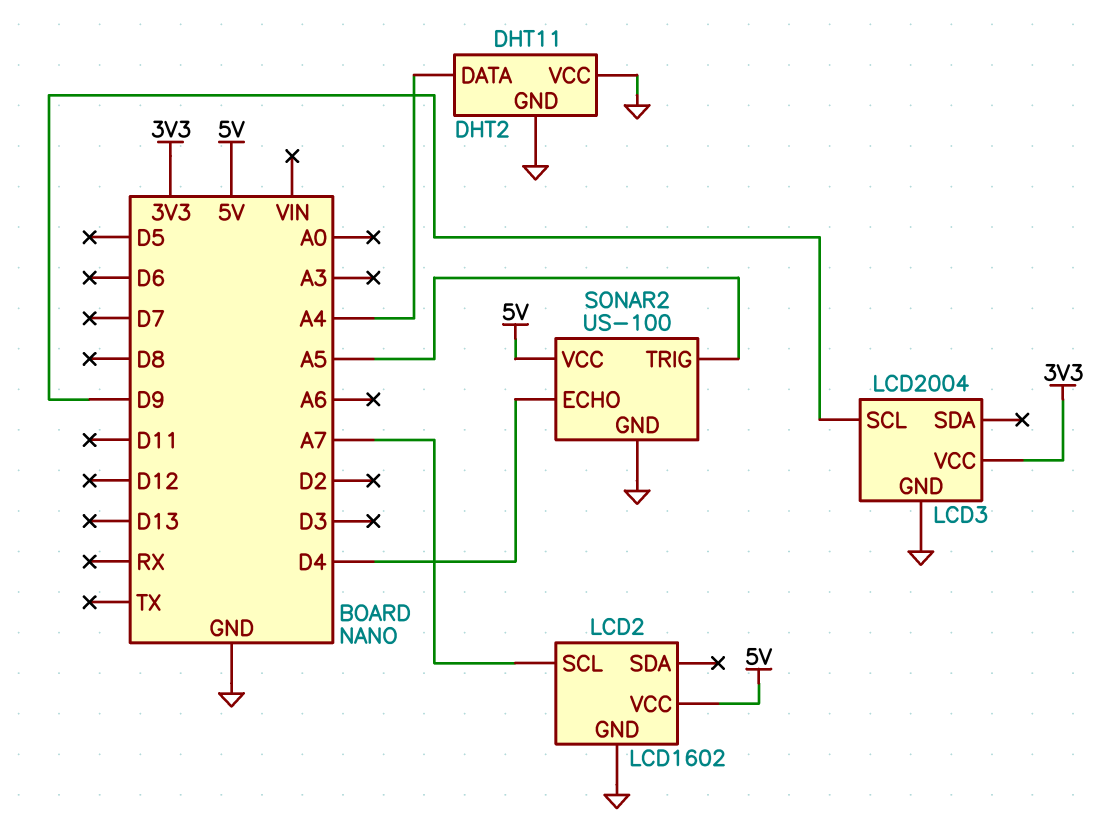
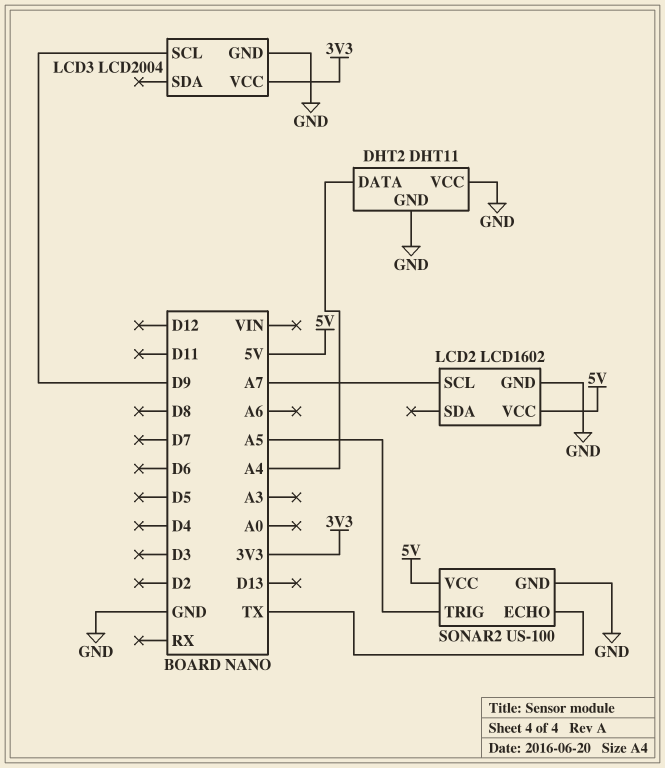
SONAR2 pin ECHO: D4 -> TX

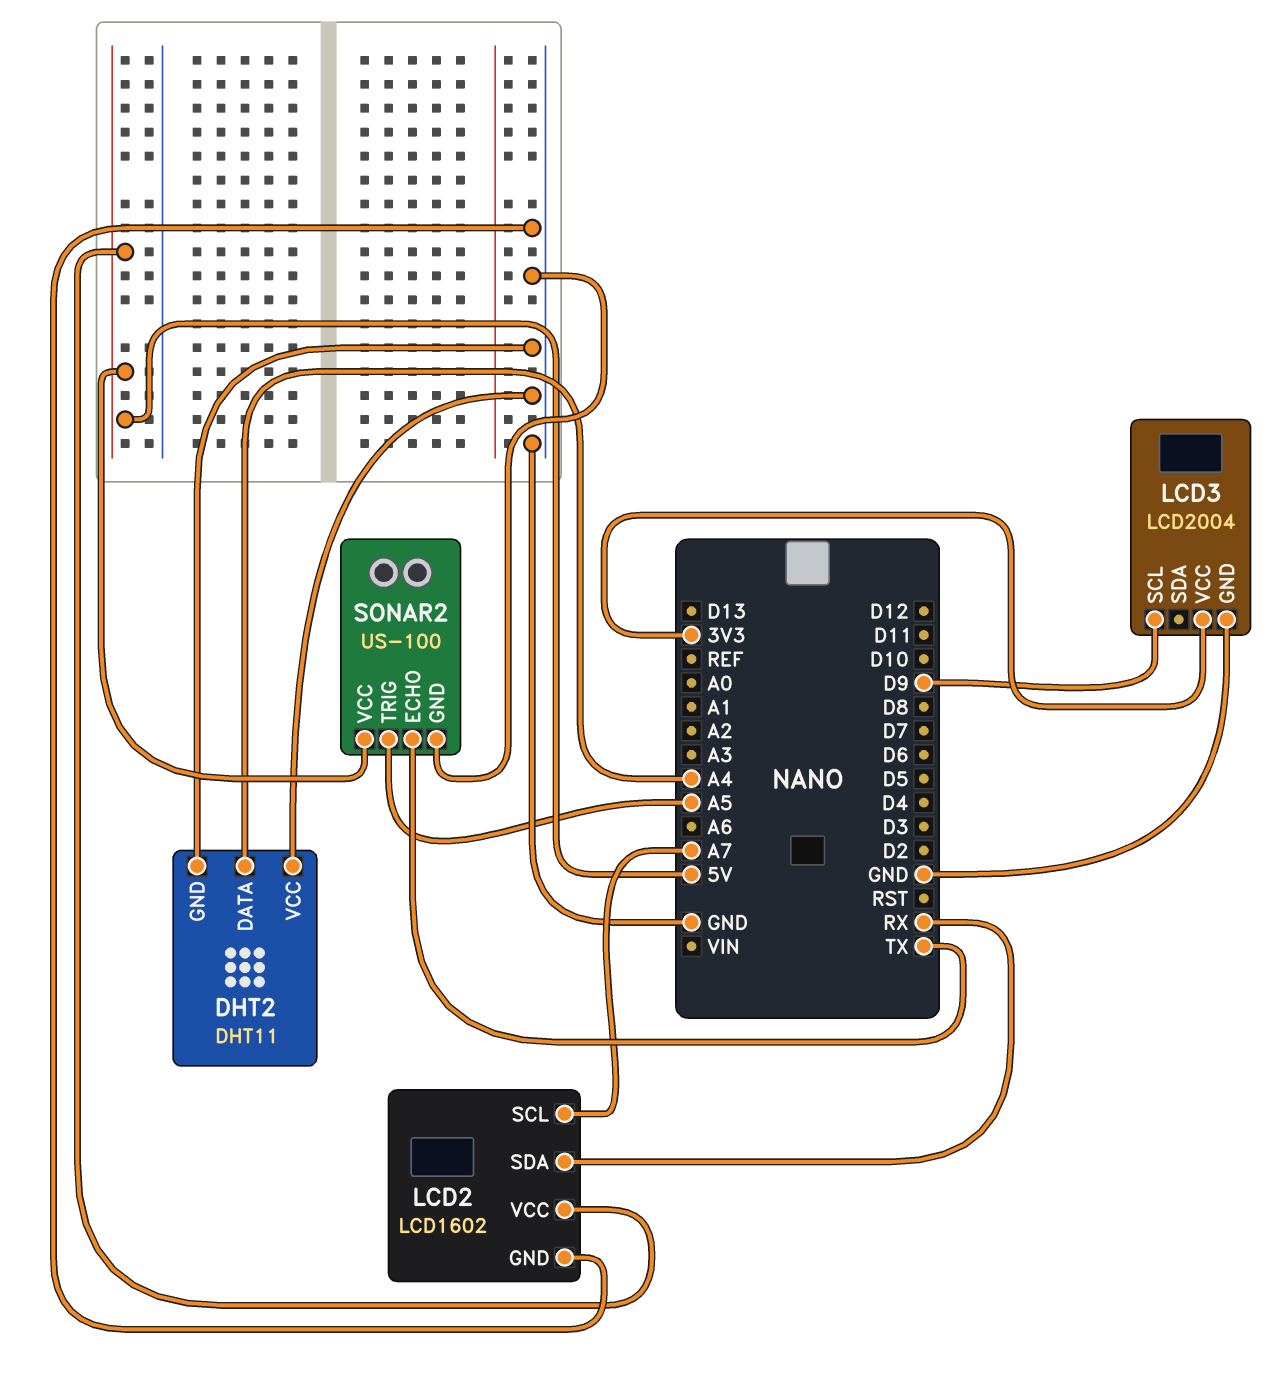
LCD2 pin SDA: none -> RX

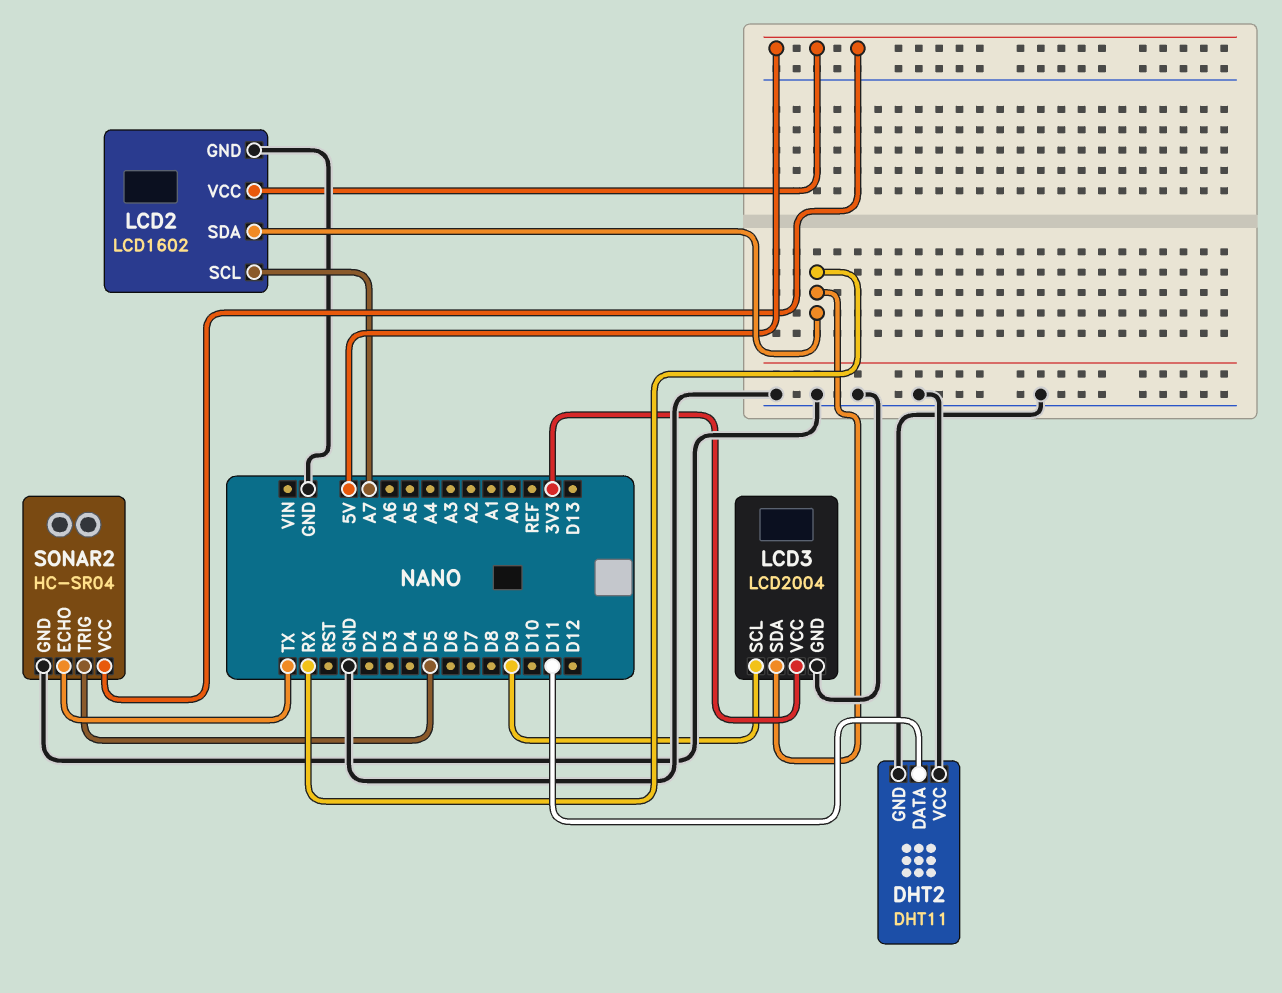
DHT2 pin DATA: A4 -> D11
LCD3 pin SDA: none -> RX
SONAR2: US-100 -> HC-SR04
SONAR2 pin TRIG: A5 -> D5

